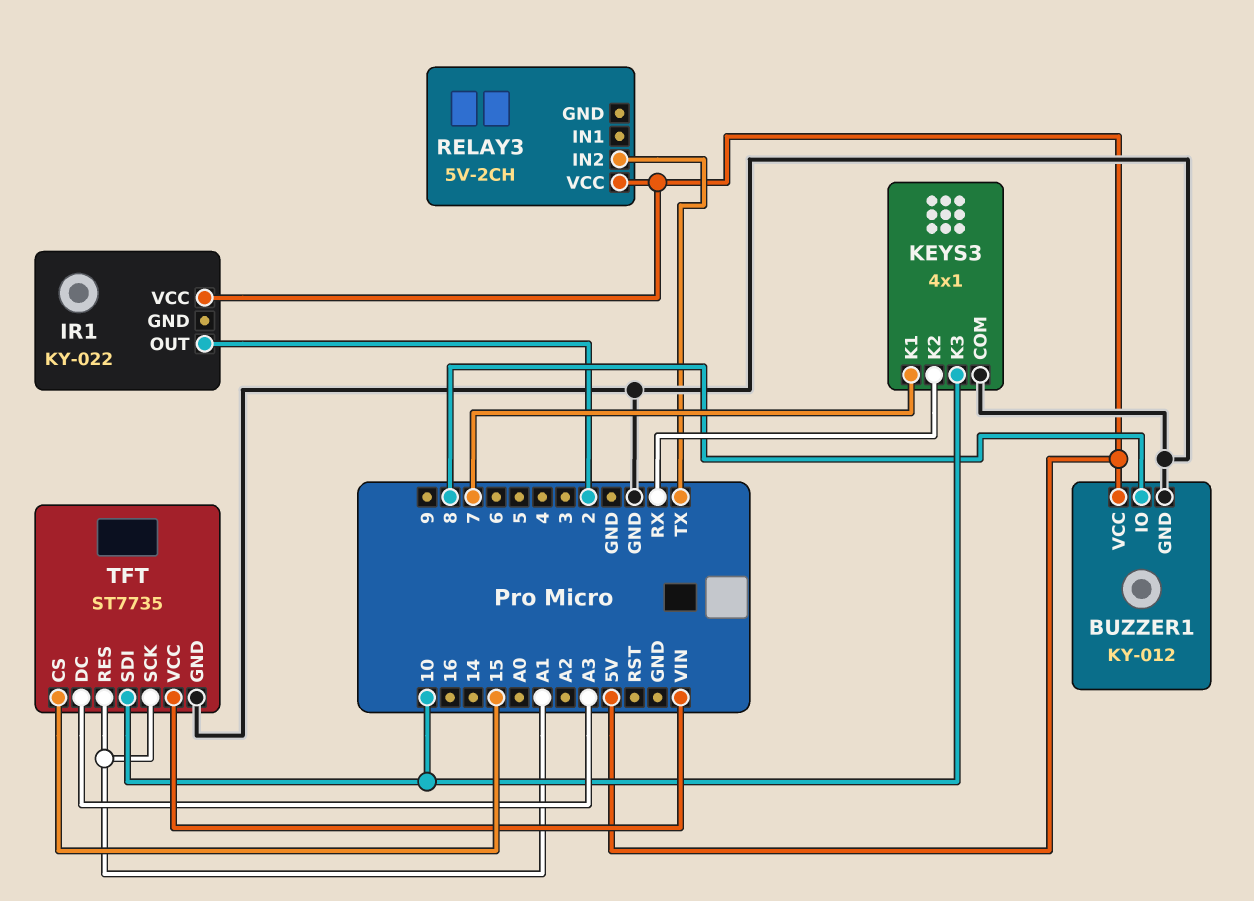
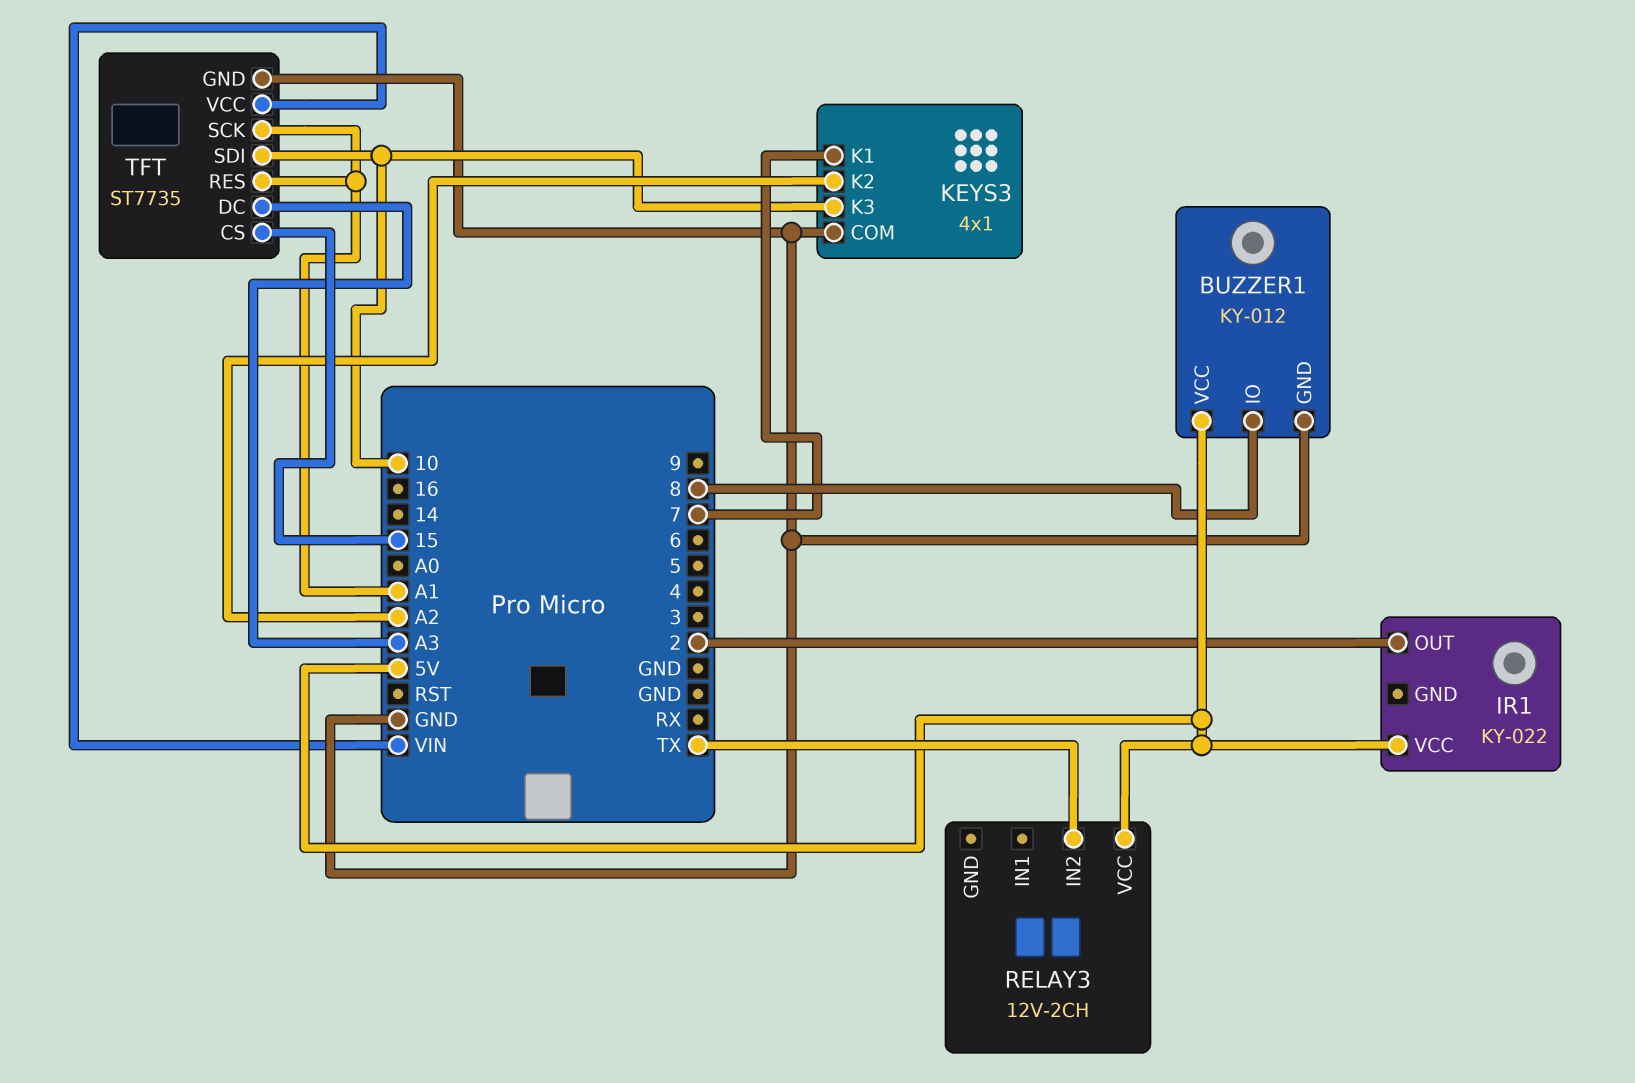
KEYS3 pin K2: RX -> A2
RELAY3: 5V-2CH -> 12V-2CH

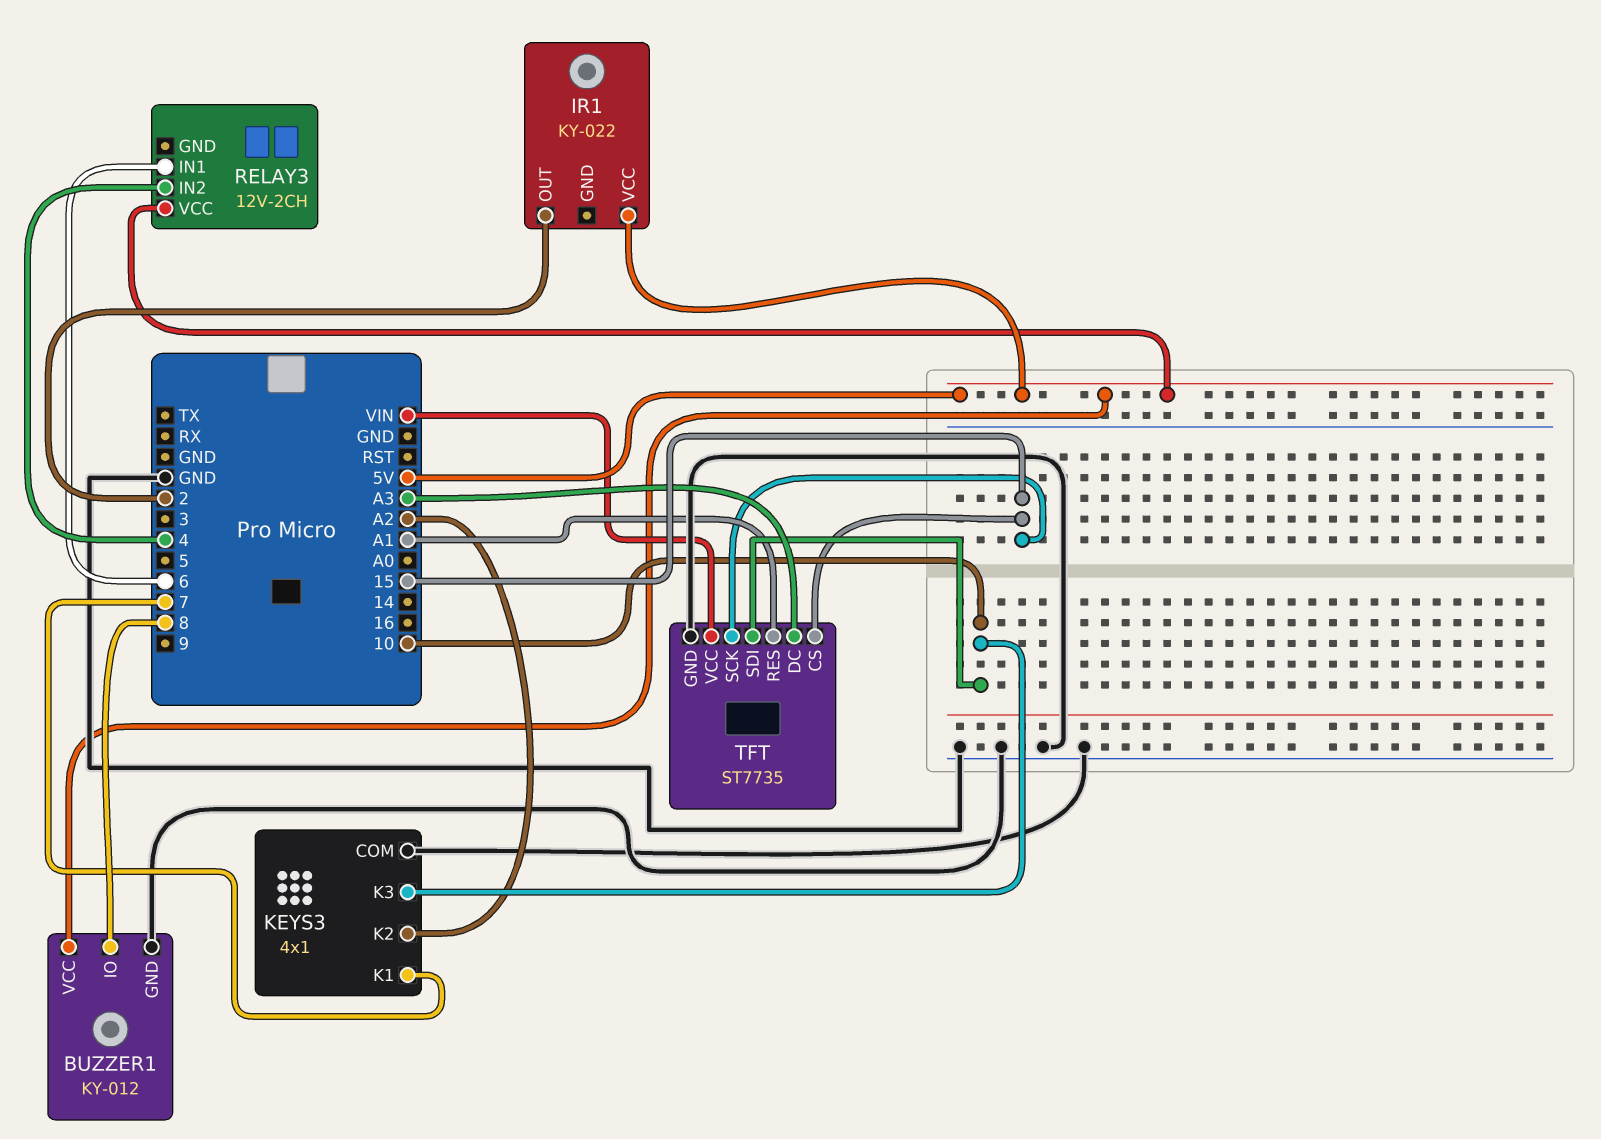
RELAY3 pin IN1: none -> 6
RELAY3 pin IN2: TX -> 4
TFT pin SCK: A1 -> 15

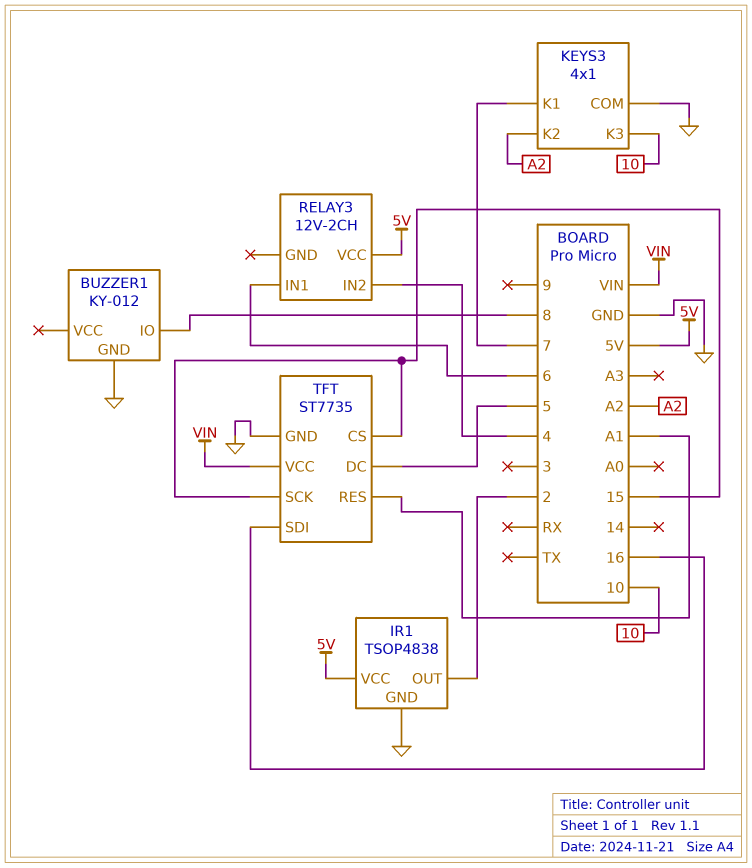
BUZZER1 pin VCC: 5V -> none
IR1: KY-022 -> TSOP4838
IR1 pin GND: none -> GND
TFT pin DC: A3 -> 5
TFT pin SDI: 10 -> 16

